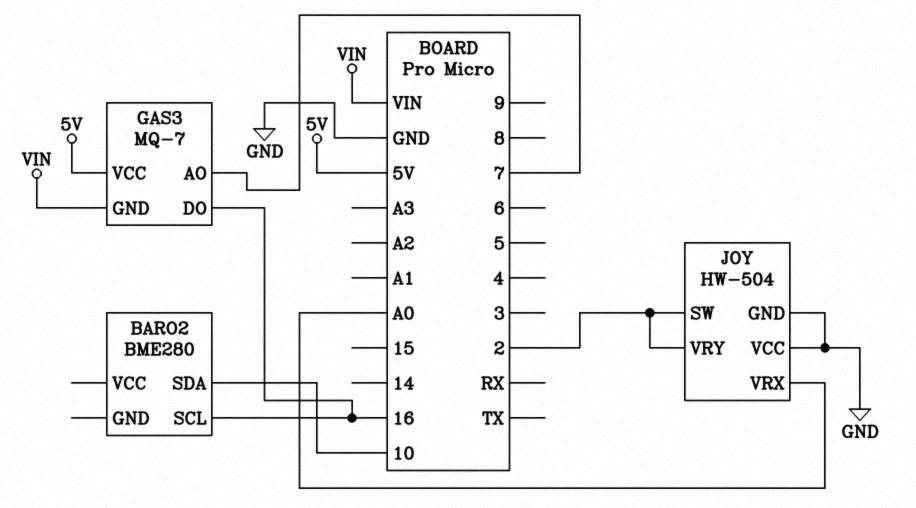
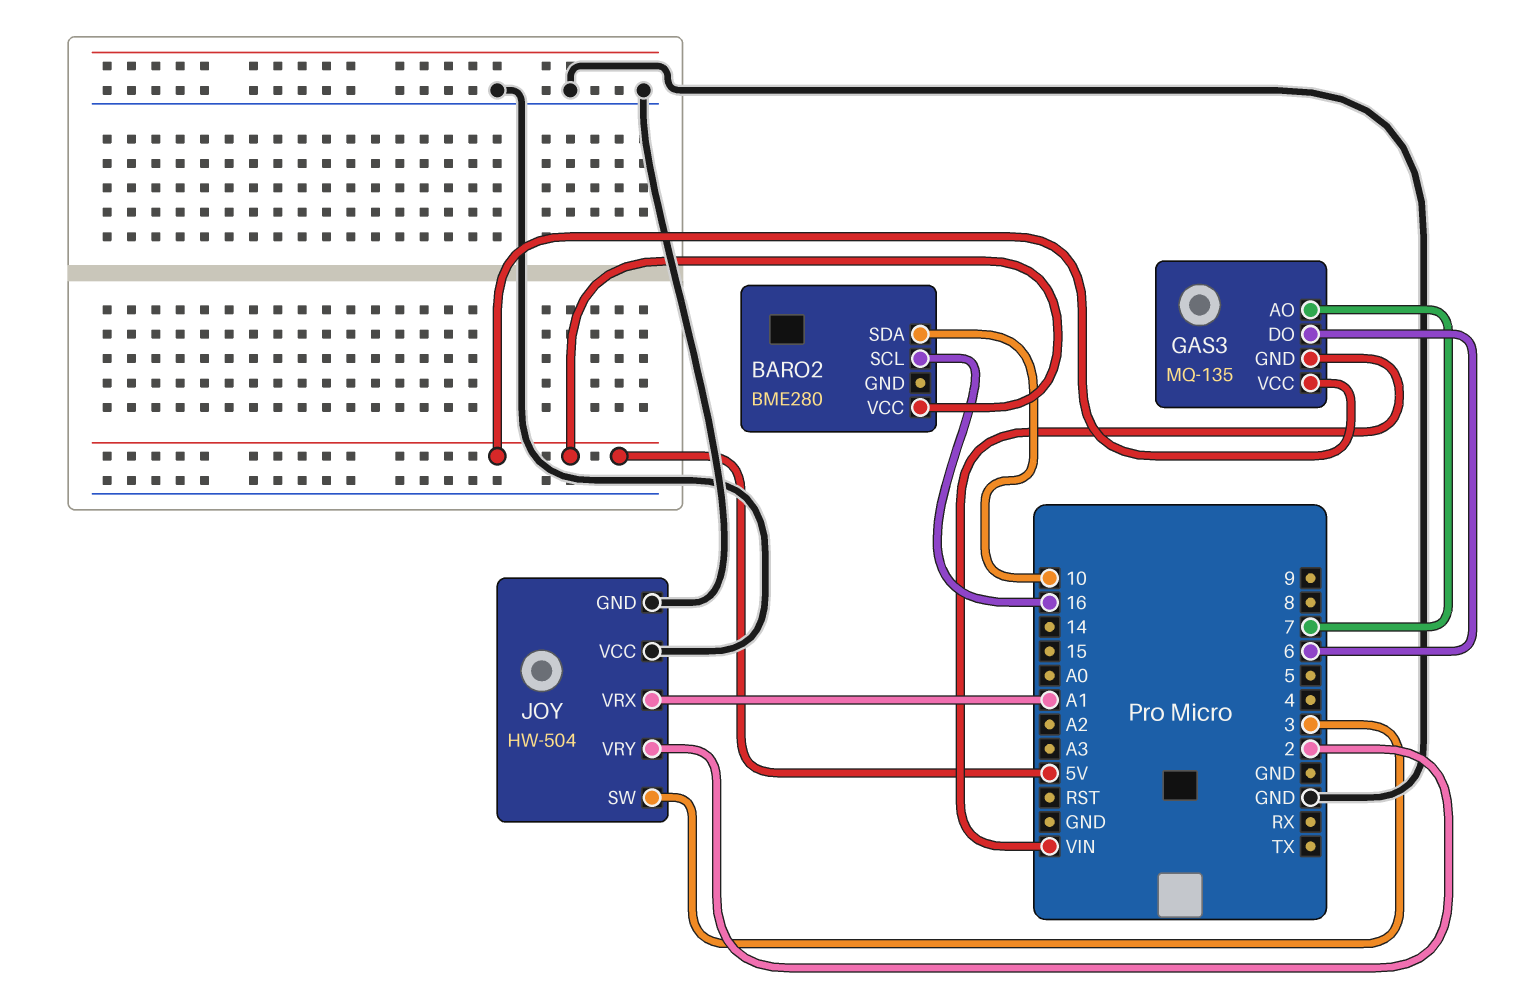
BARO2 pin VCC: none -> 5V
GAS3: MQ-7 -> MQ-135
GAS3 pin DO: 16 -> 6
JOY pin SW: 2 -> 3
JOY pin VRX: A0 -> A1

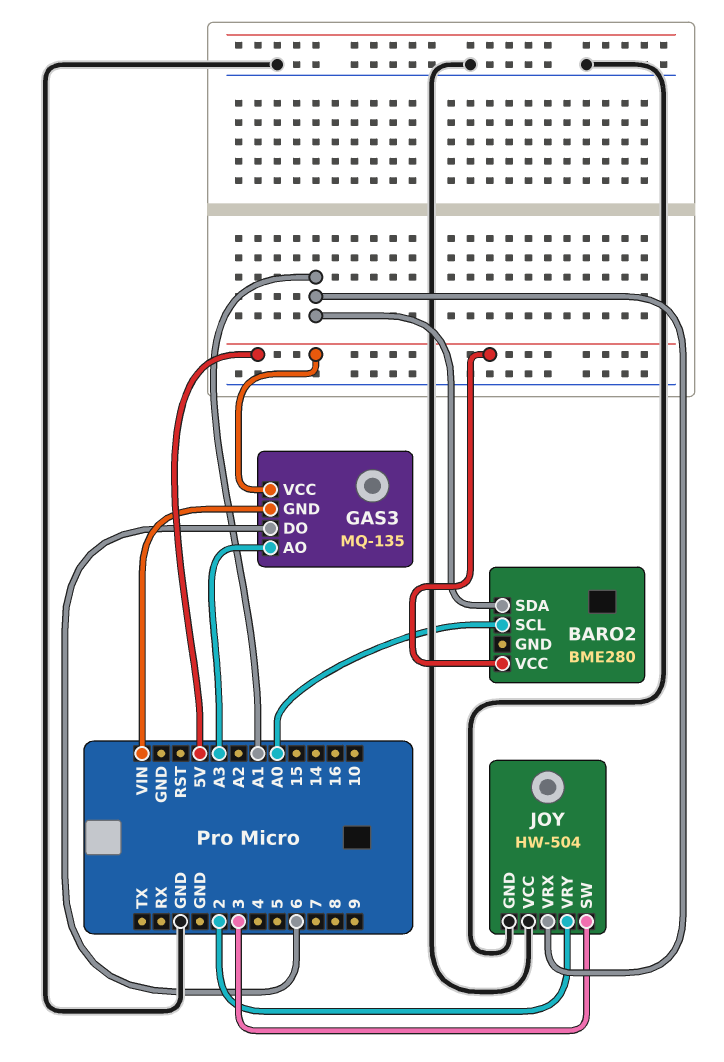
BARO2 pin SCL: 16 -> A0
BARO2 pin SDA: 10 -> A1
GAS3 pin AO: 7 -> A3

